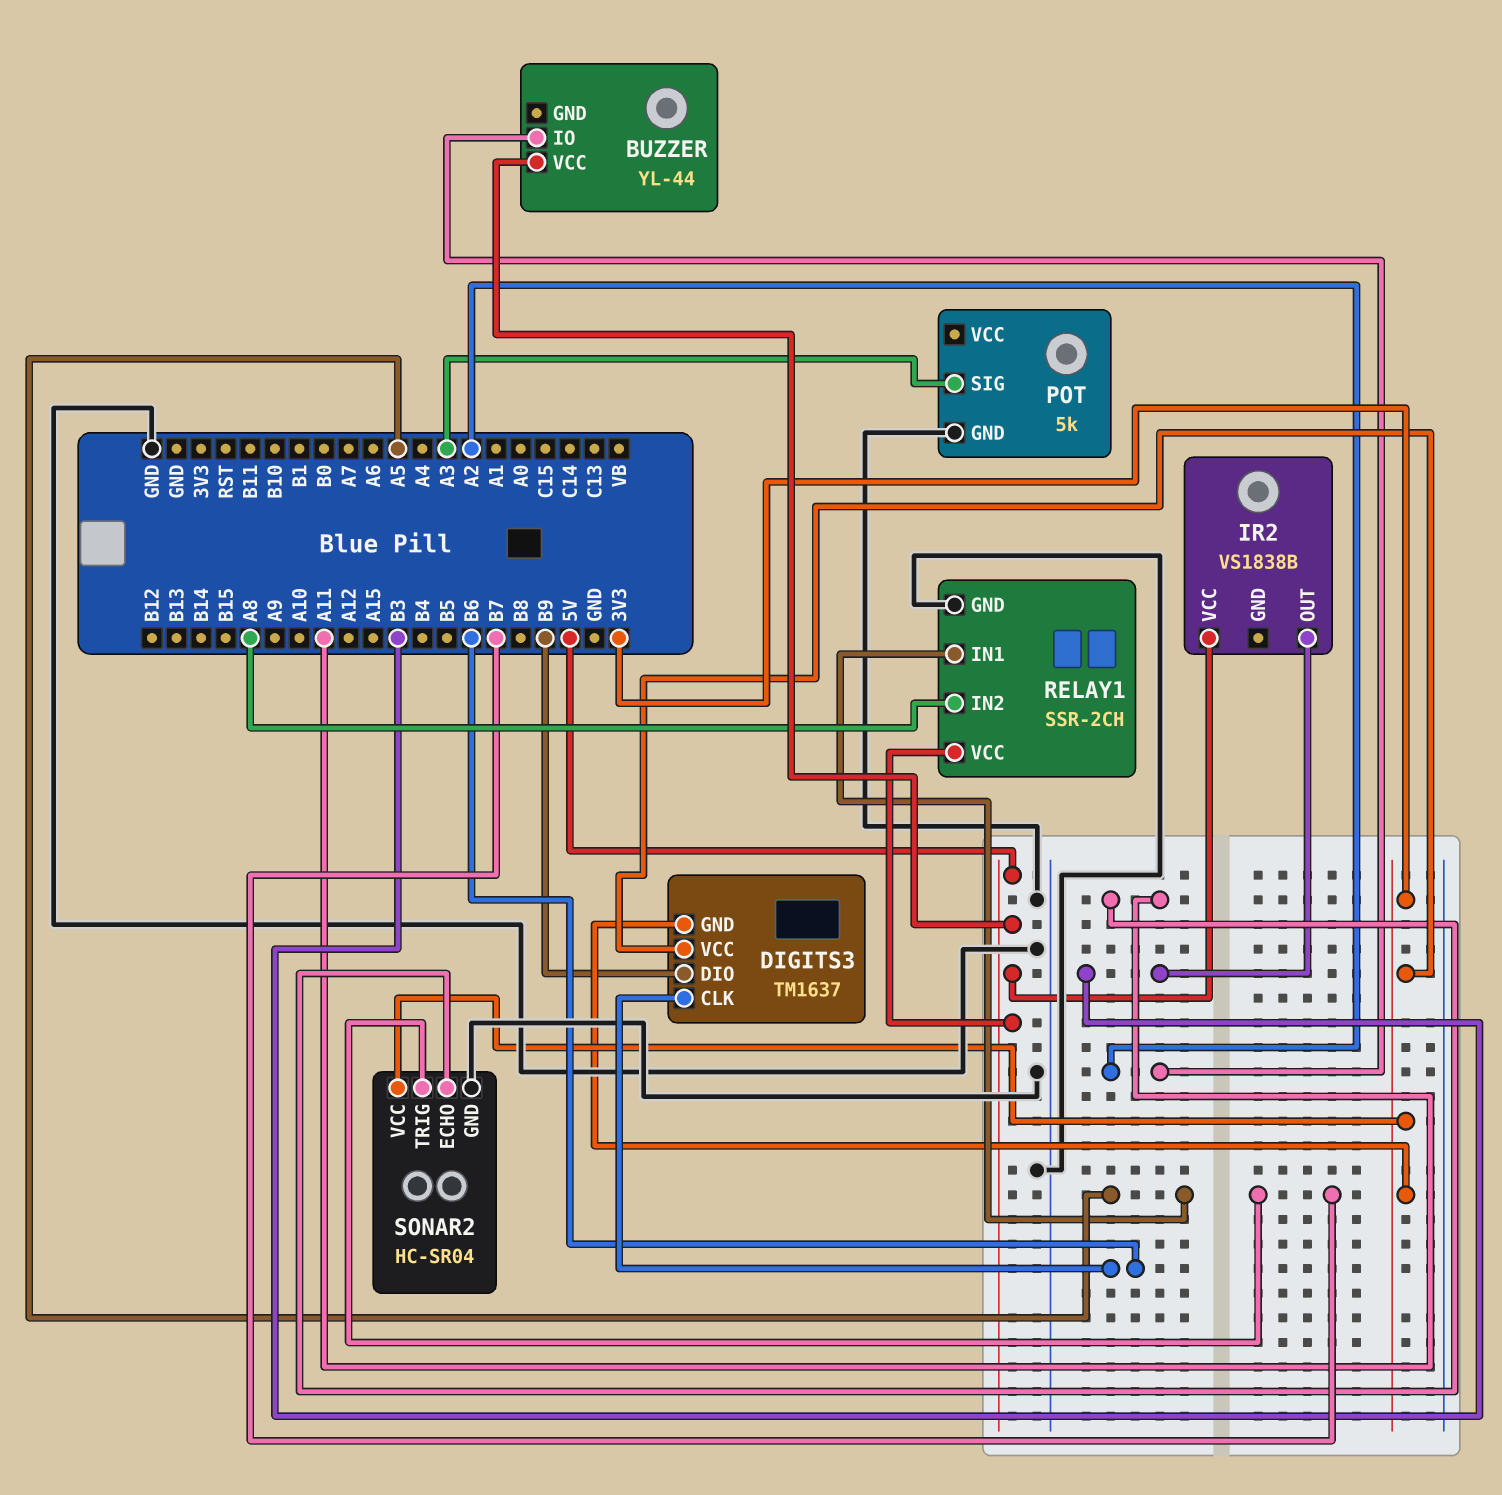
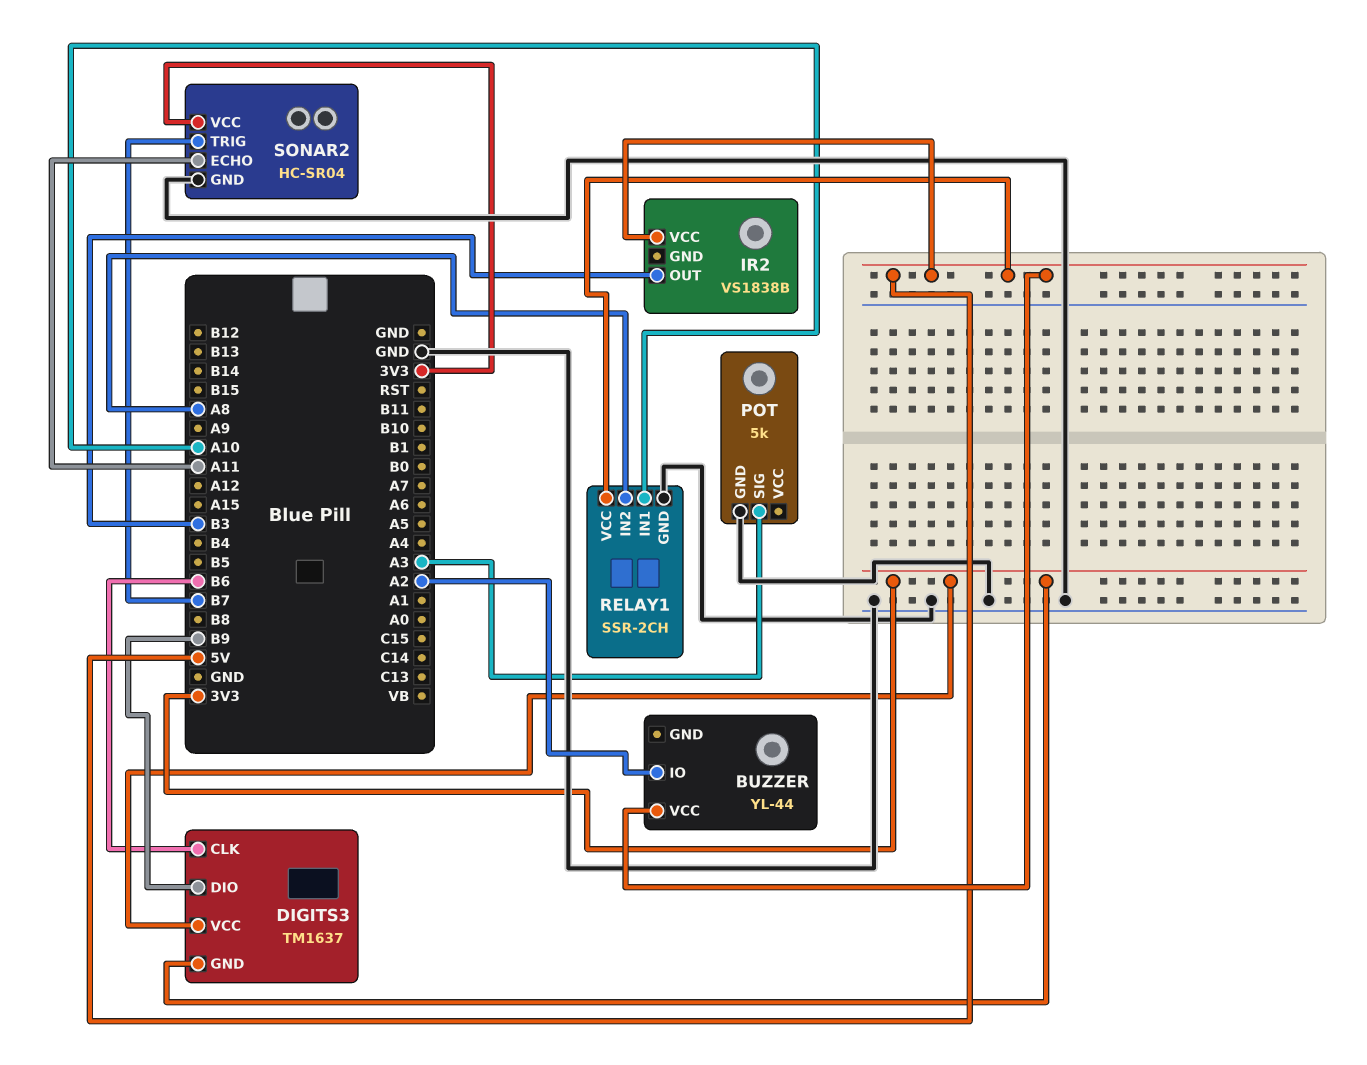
RELAY1 pin IN1: A5 -> A10

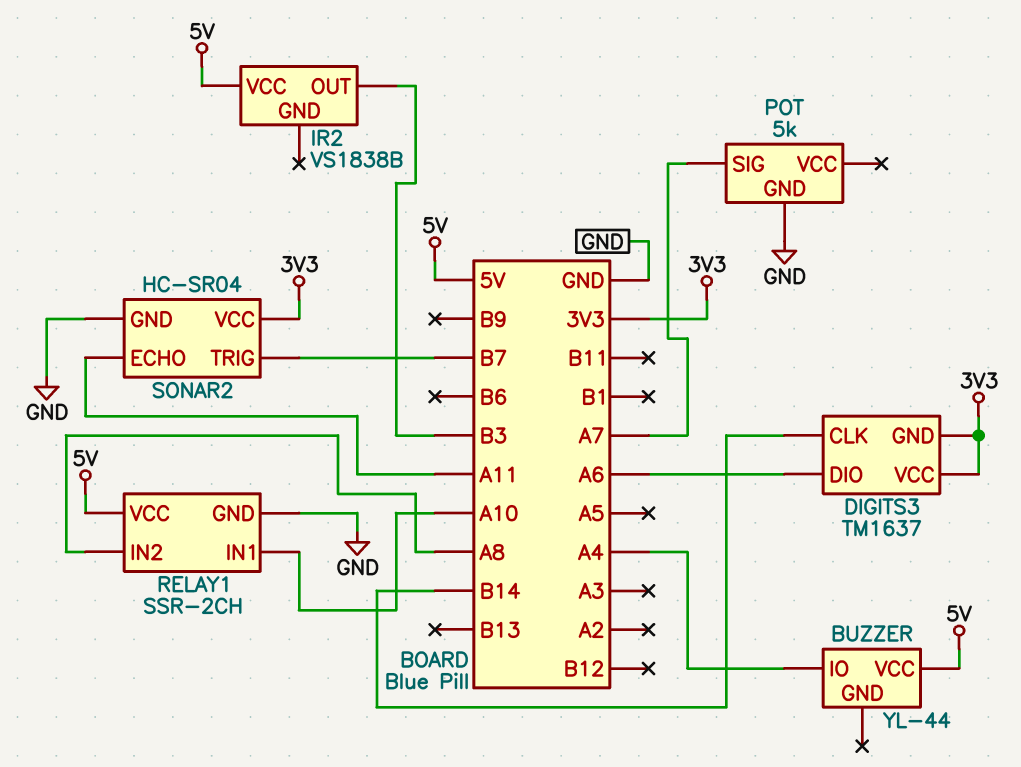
BUZZER pin IO: A2 -> A4
DIGITS3 pin CLK: B6 -> B14
DIGITS3 pin DIO: B9 -> A6
POT pin SIG: A3 -> A7

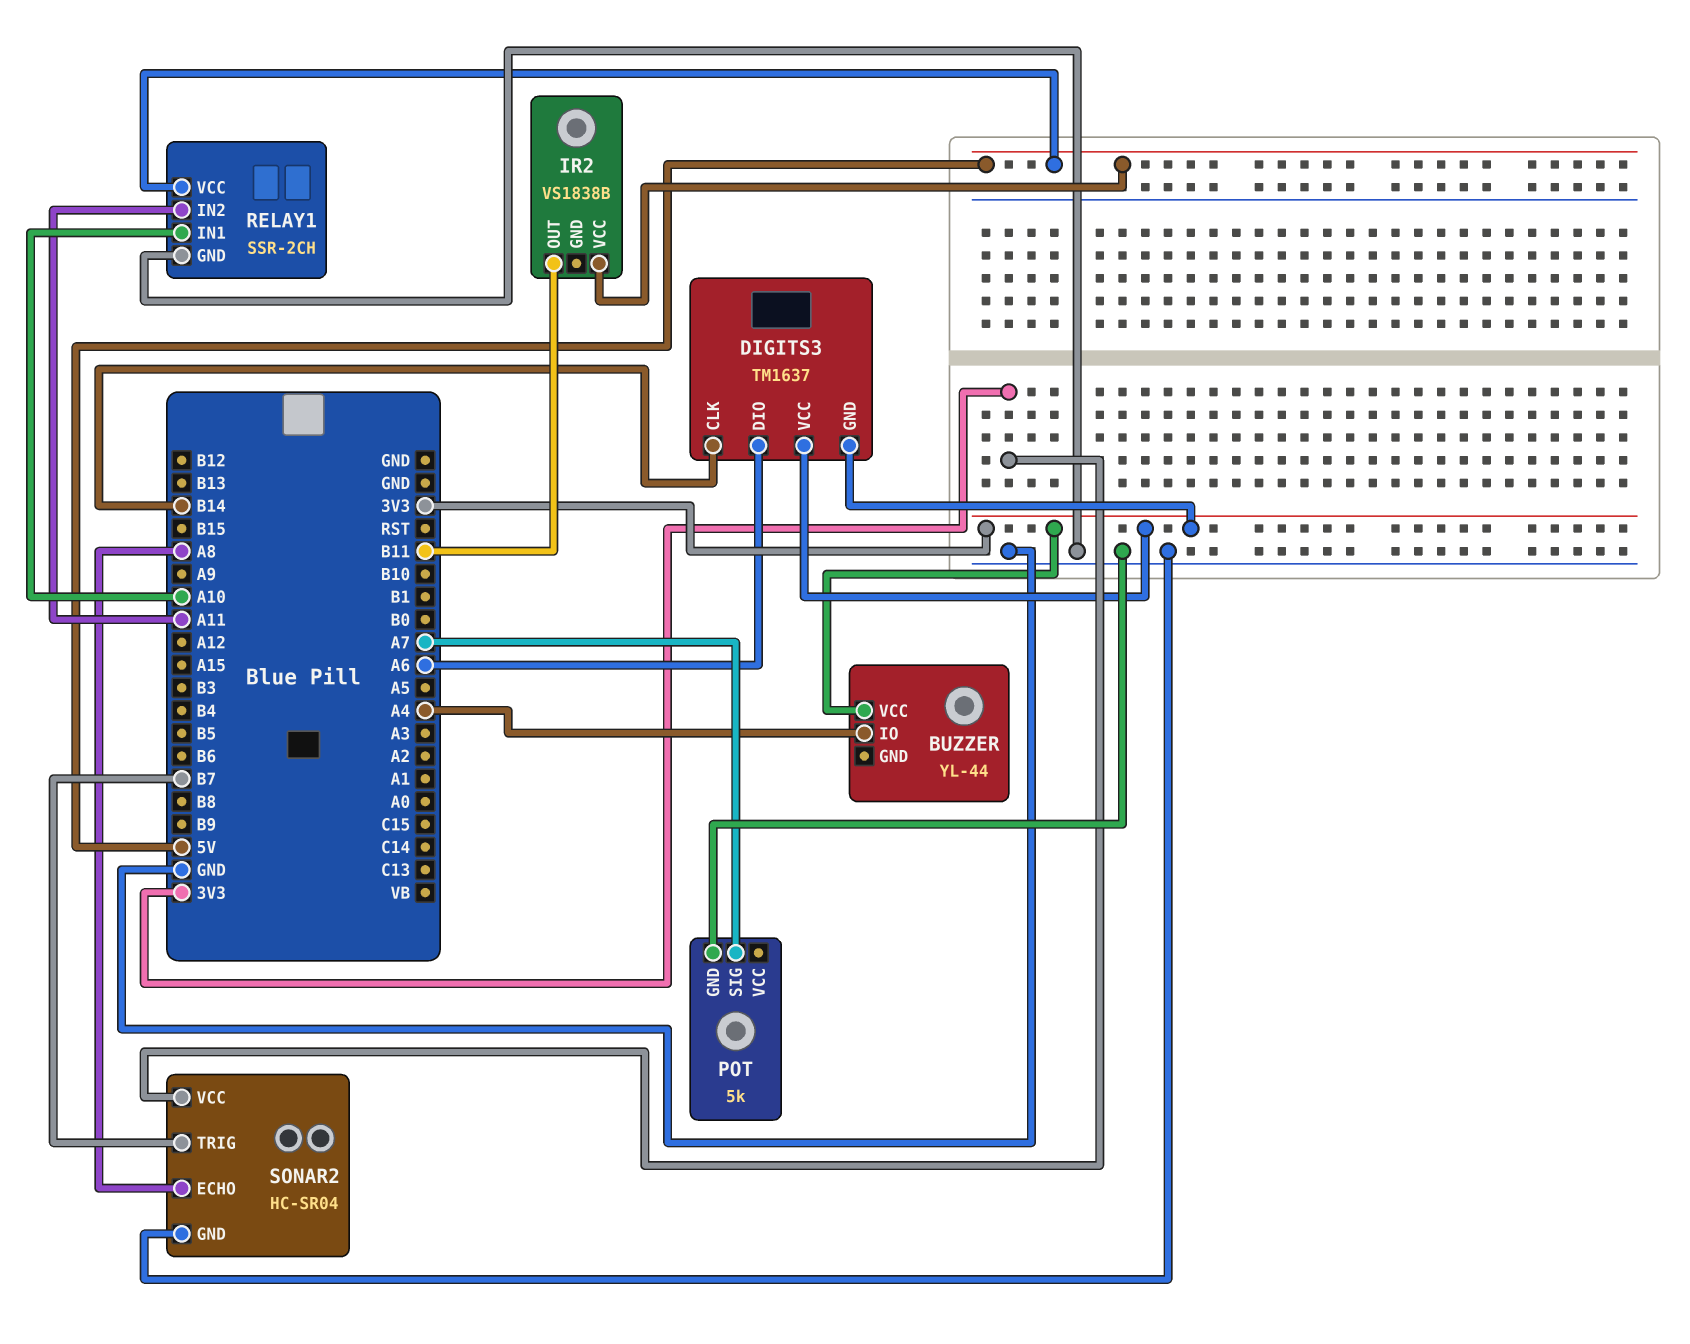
BUZZER pin VCC: 5V -> 3V3
IR2 pin OUT: B3 -> B11
RELAY1 pin IN2: A8 -> A11
SONAR2 pin ECHO: A11 -> A8

